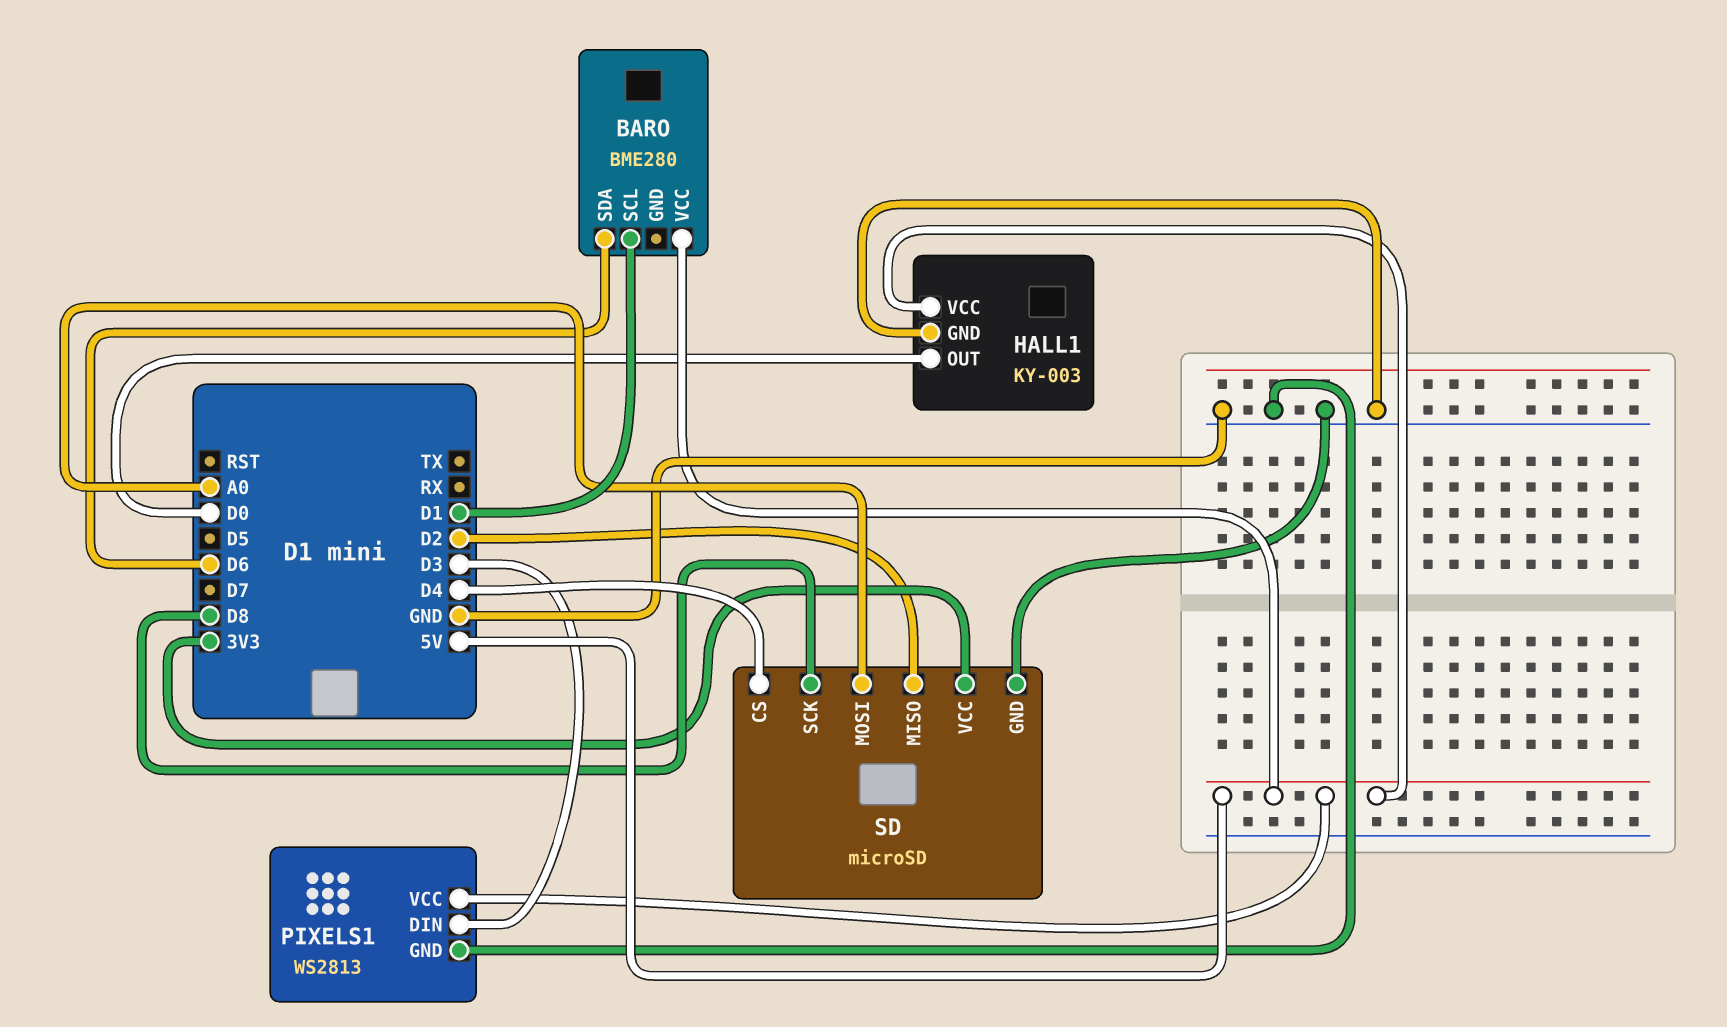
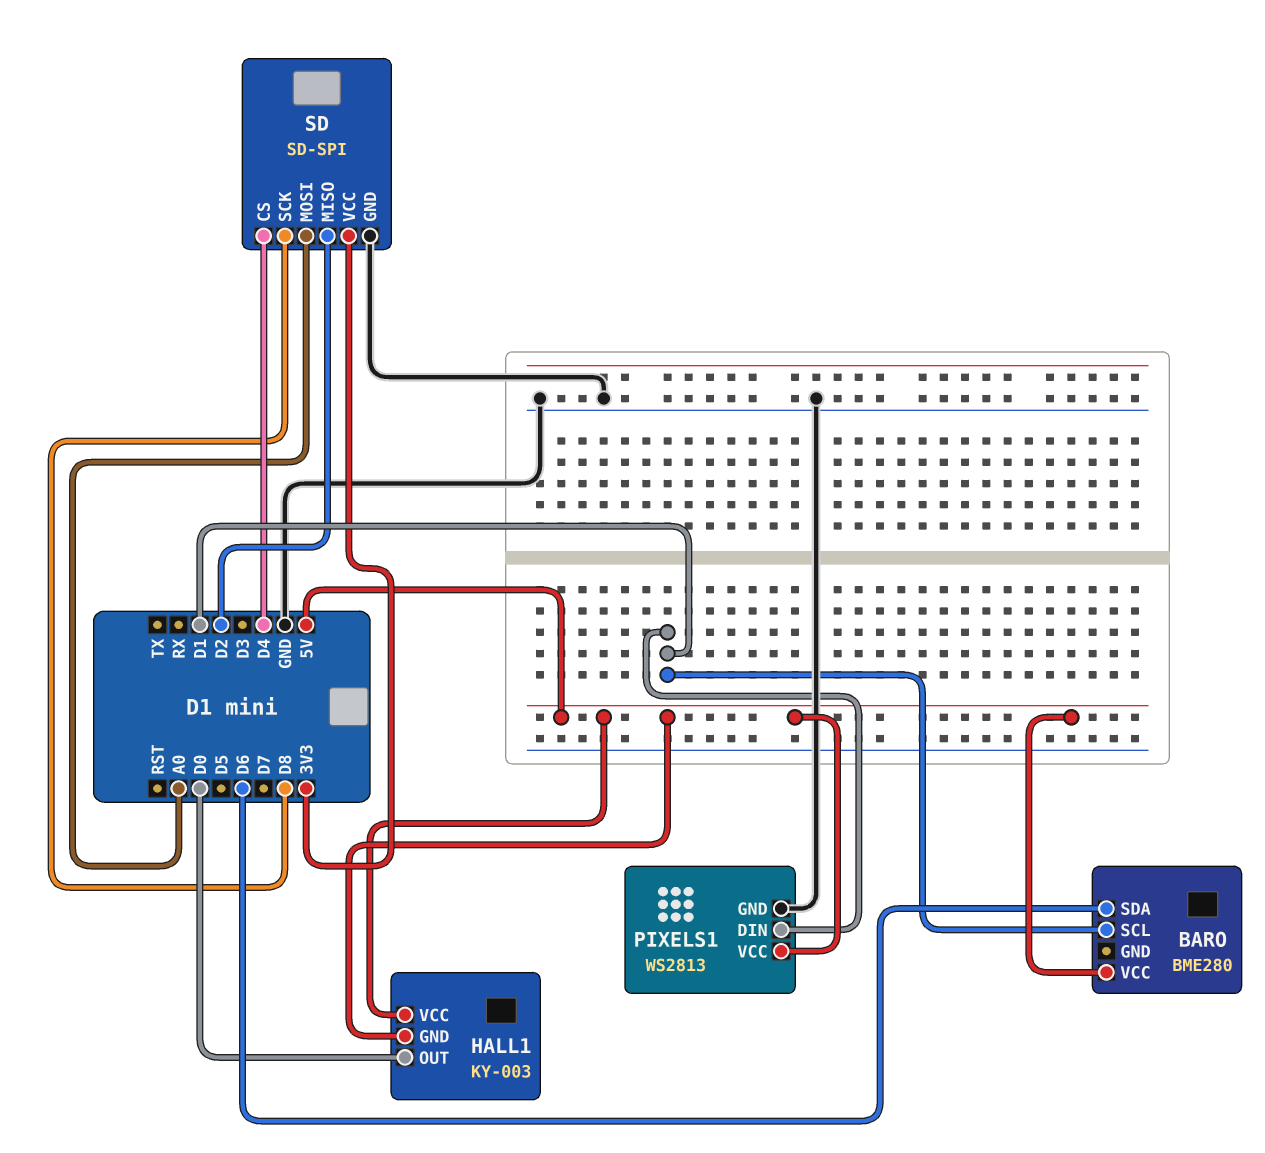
HALL1 pin GND: GND -> 5V
PIXELS1 pin DIN: D3 -> D1
SD: microSD -> SD-SPI

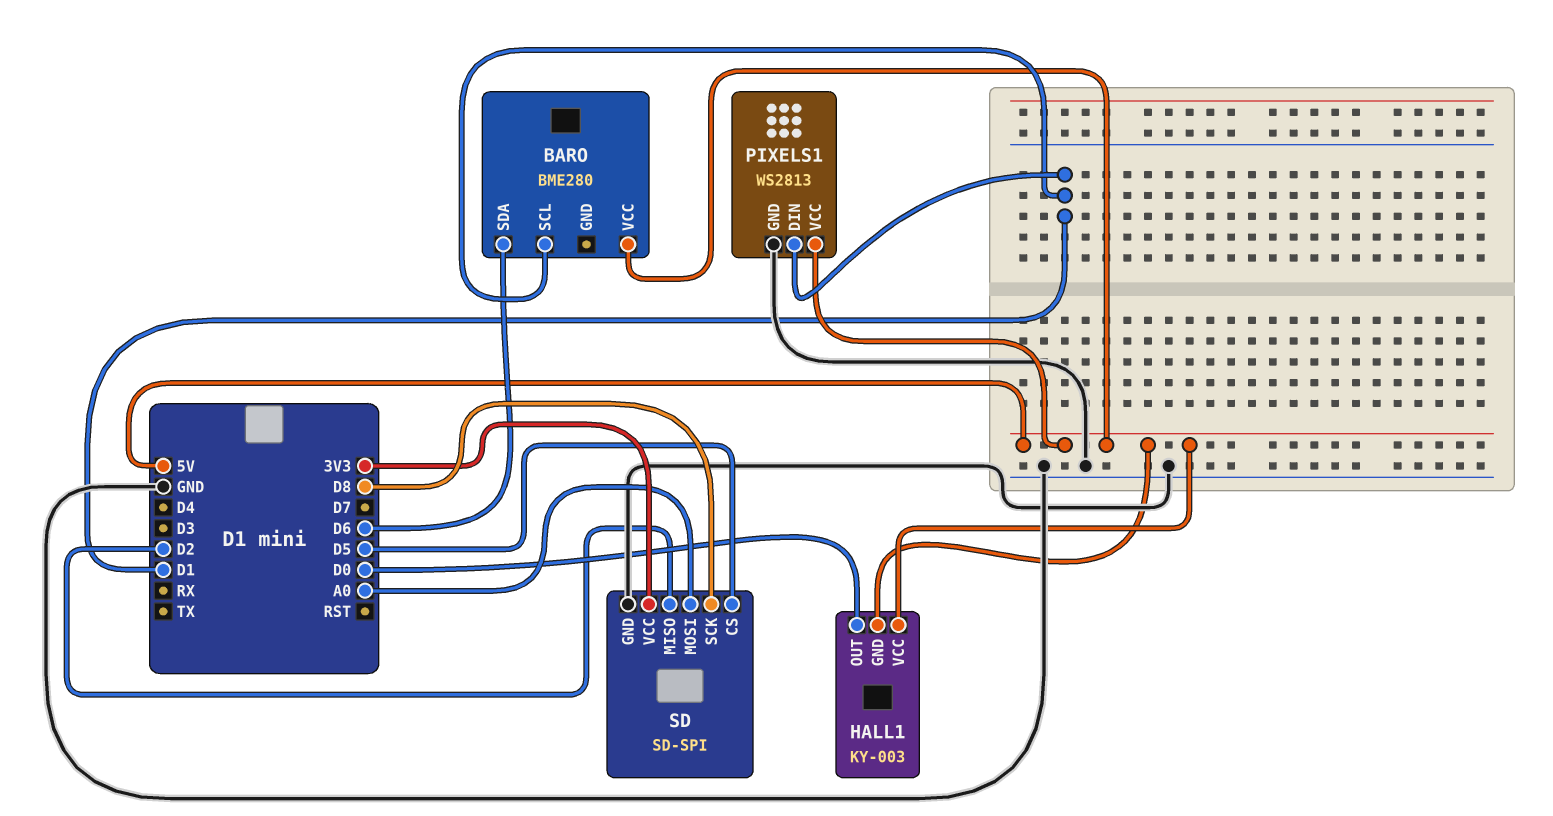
SD pin CS: D4 -> D5

